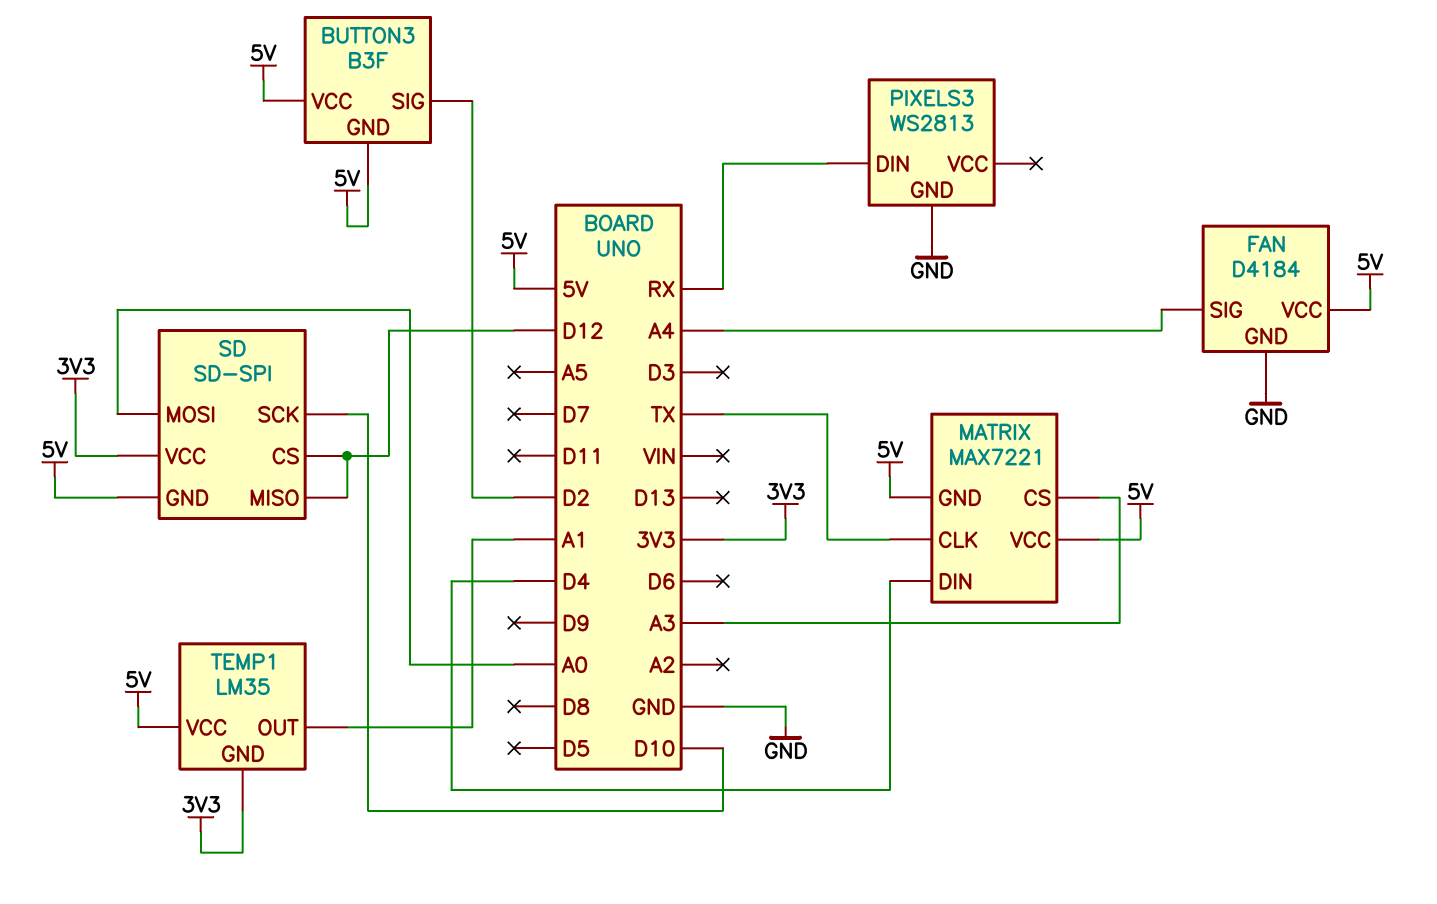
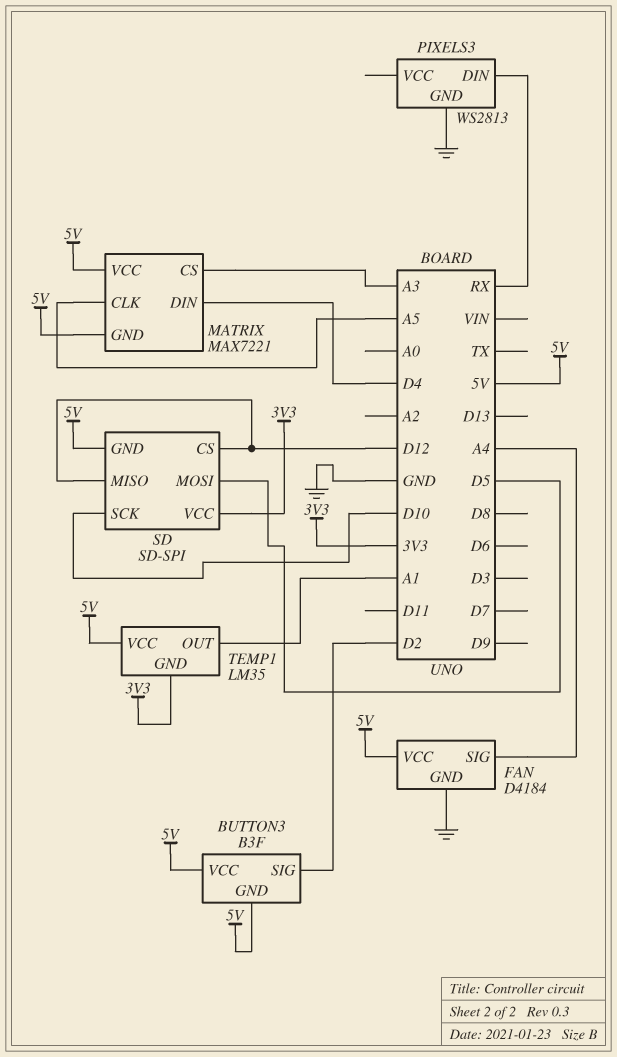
MATRIX pin CLK: TX -> A5
SD pin MOSI: A0 -> D5

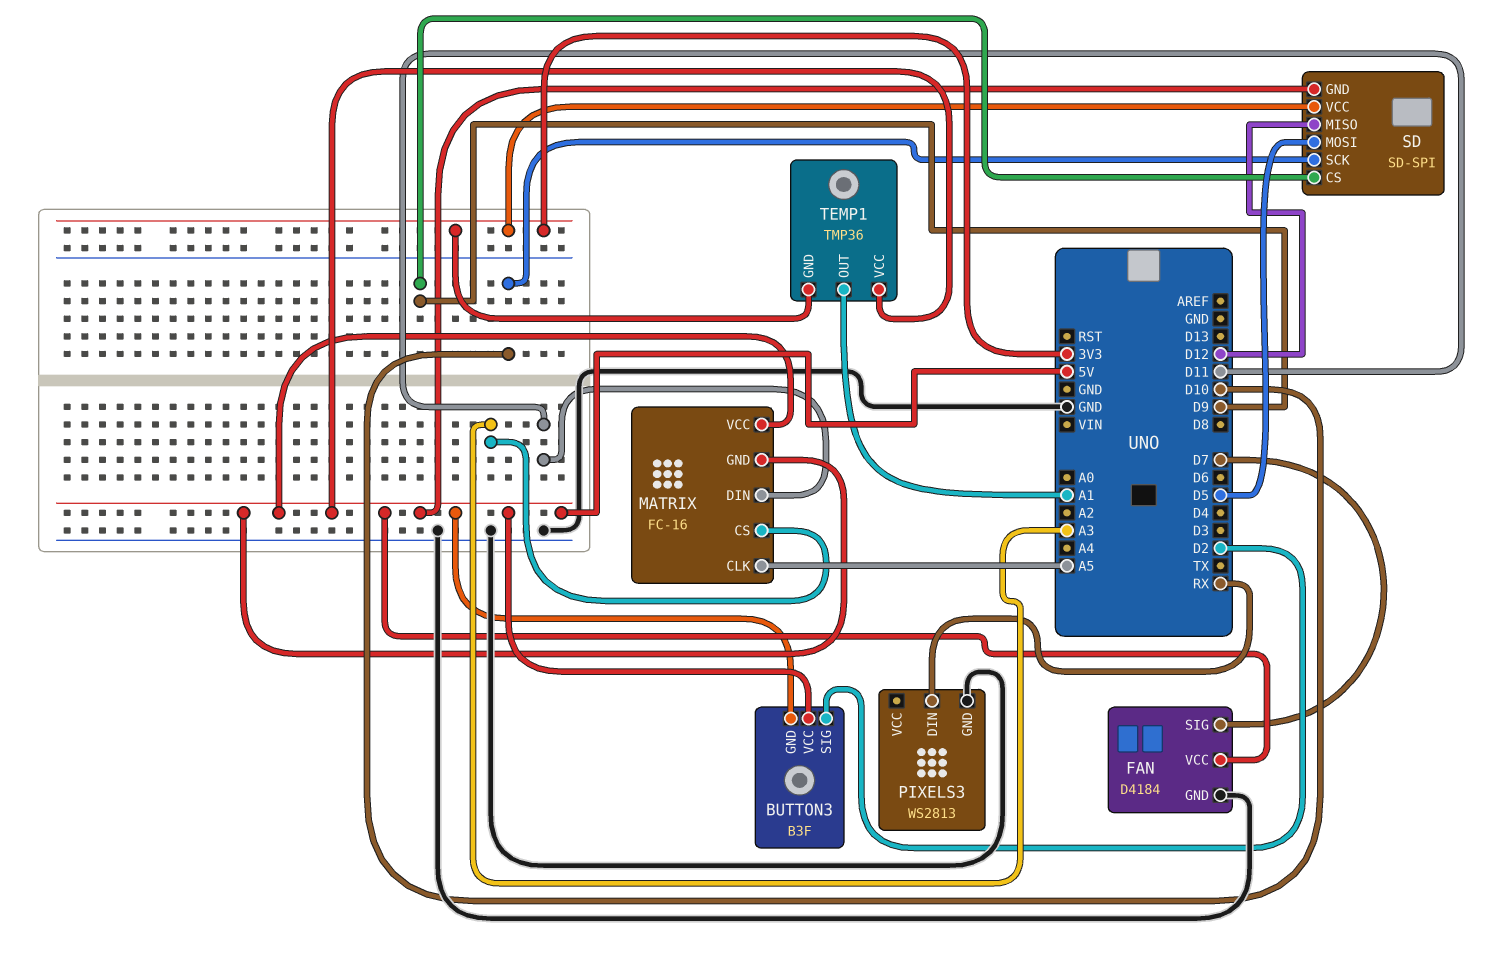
FAN pin SIG: A4 -> D7
MATRIX: MAX7221 -> FC-16
MATRIX pin DIN: D4 -> D11
SD pin CS: D12 -> D9
TEMP1: LM35 -> TMP36

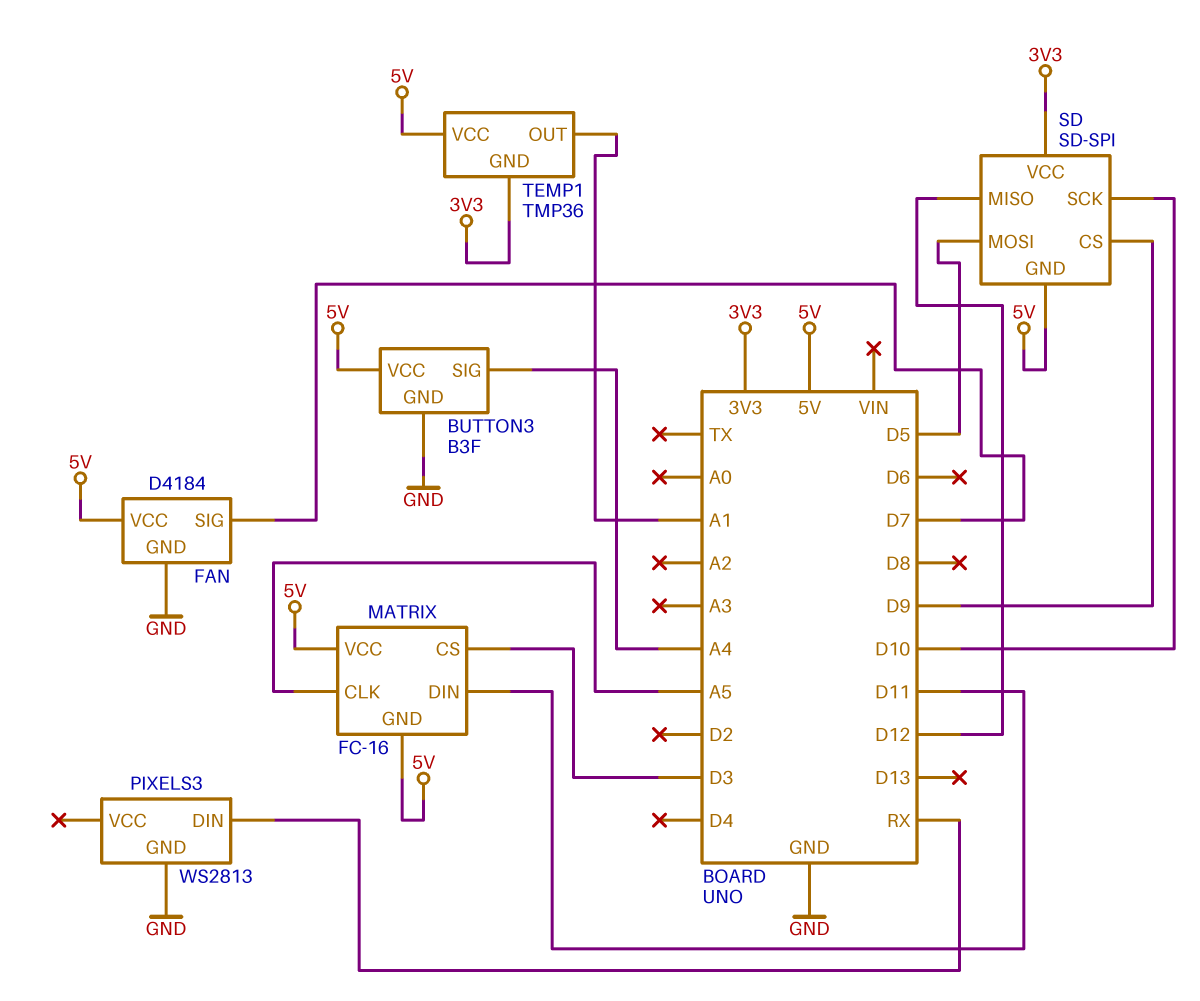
BUTTON3 pin GND: 5V -> GND
BUTTON3 pin SIG: D2 -> A4
MATRIX pin CS: A3 -> D3

